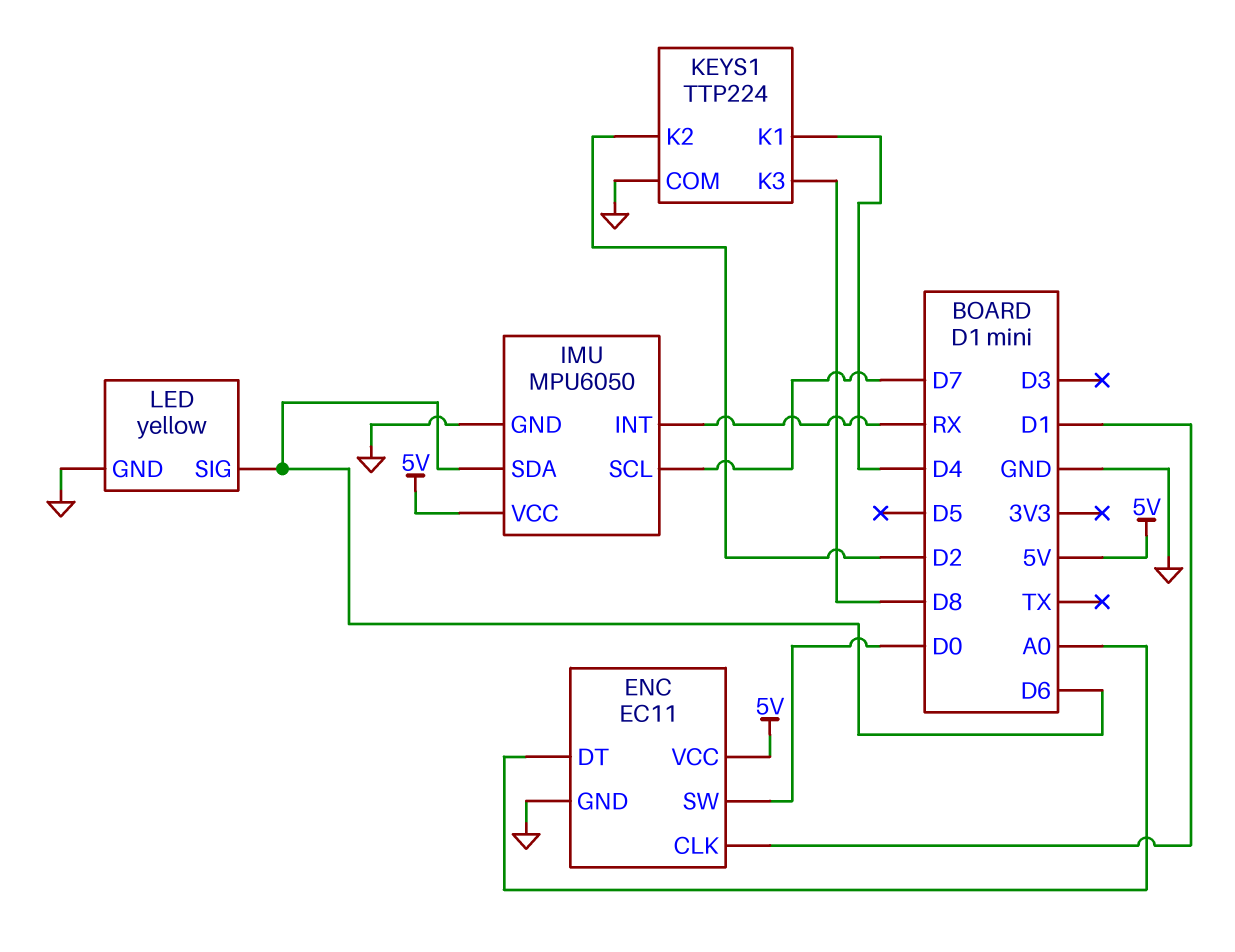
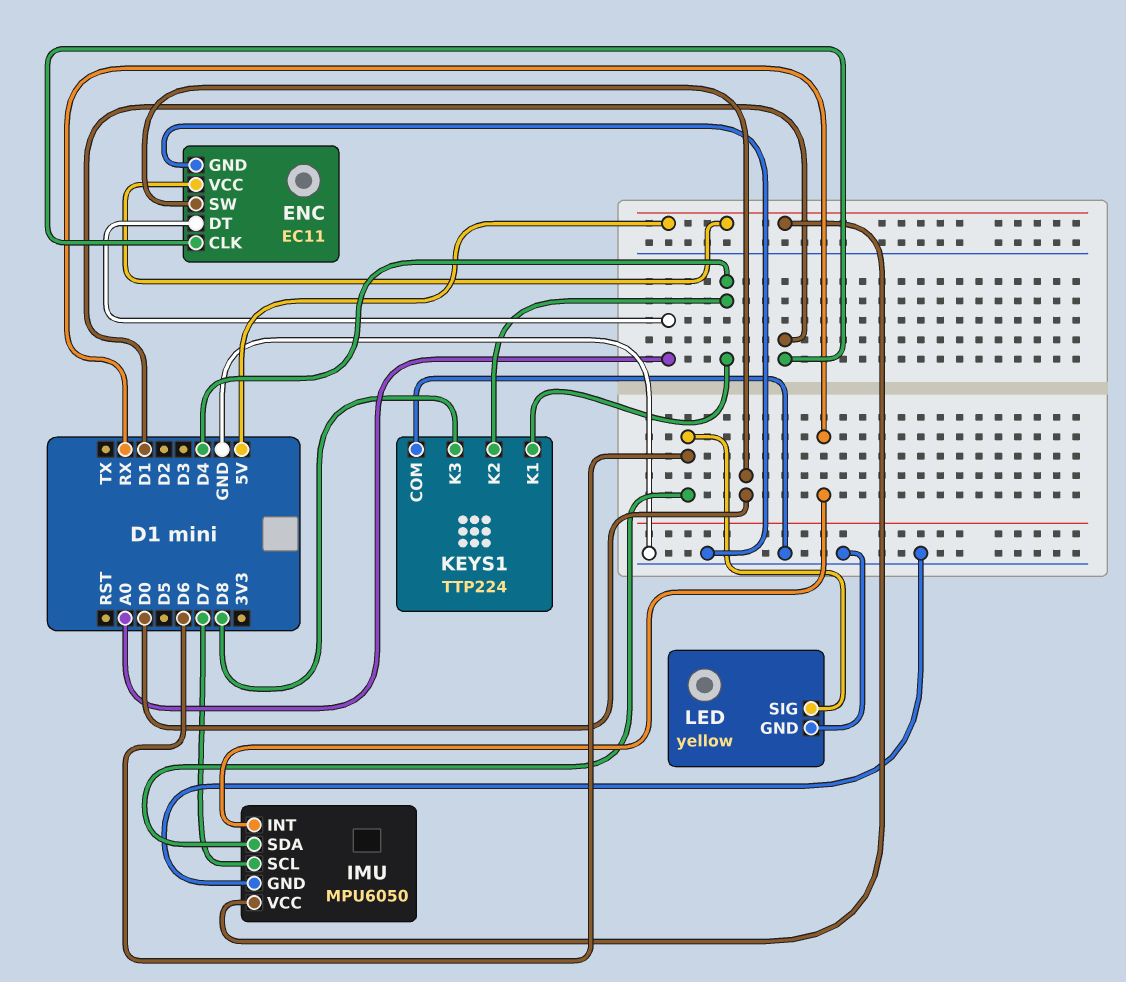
KEYS1 pin K2: D2 -> D4

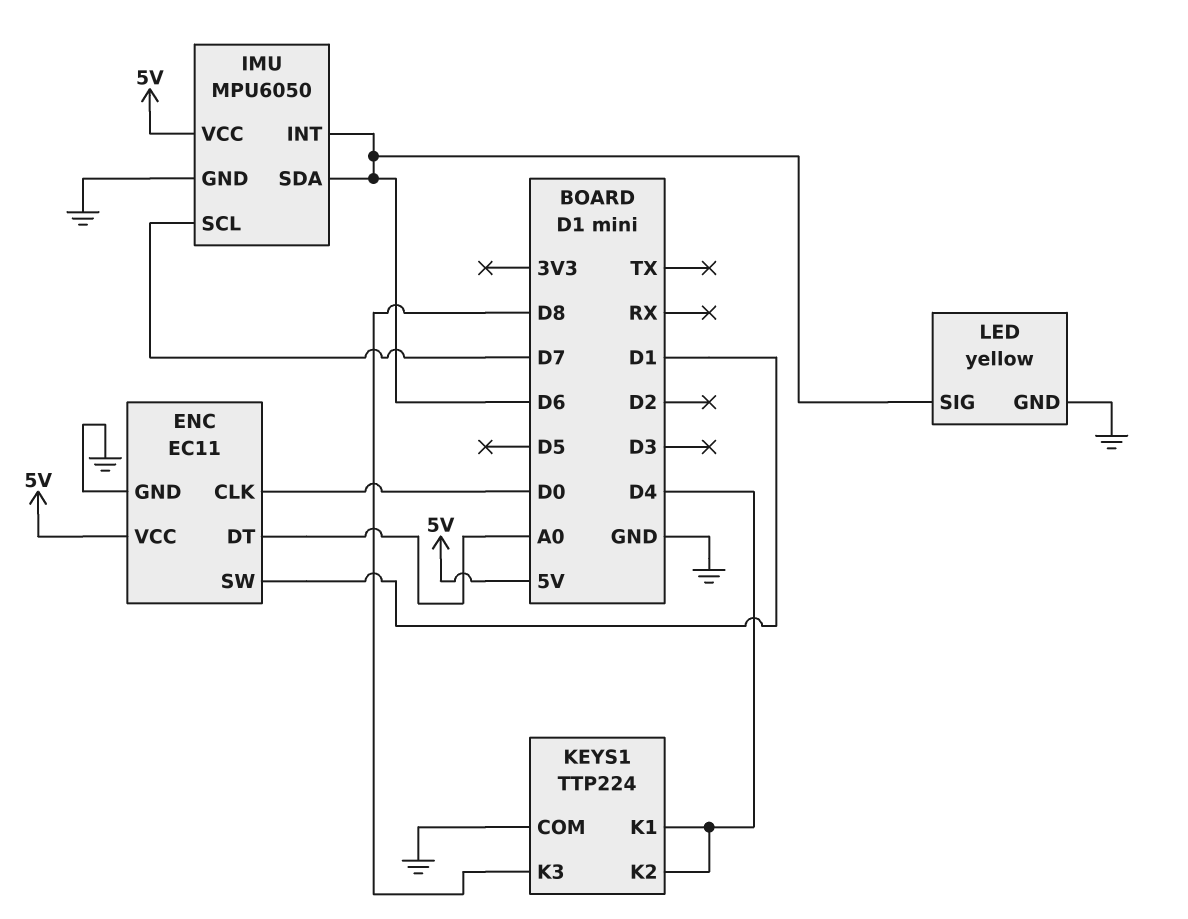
ENC pin CLK: D1 -> D0
ENC pin SW: D0 -> D1
IMU pin INT: RX -> D6

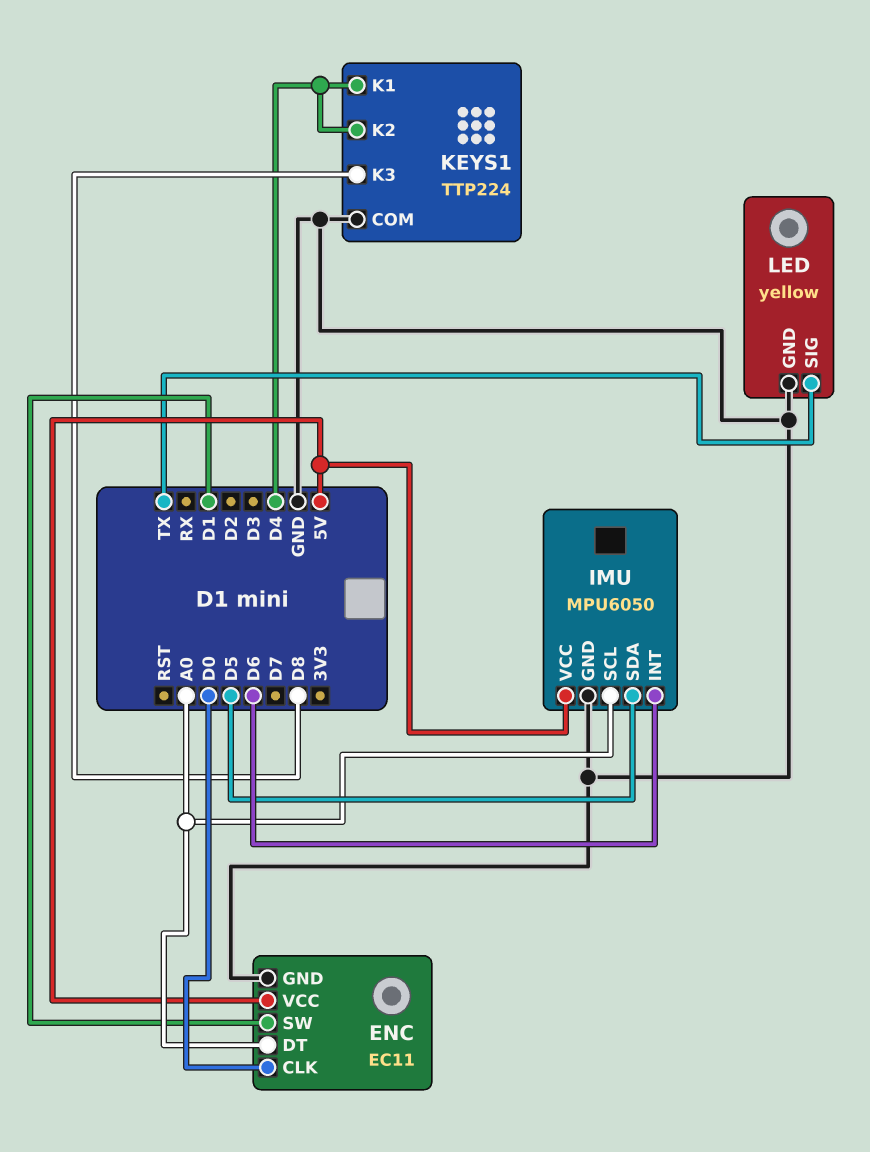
IMU pin SCL: D7 -> A0
IMU pin SDA: D6 -> D5
LED pin SIG: D6 -> TX

